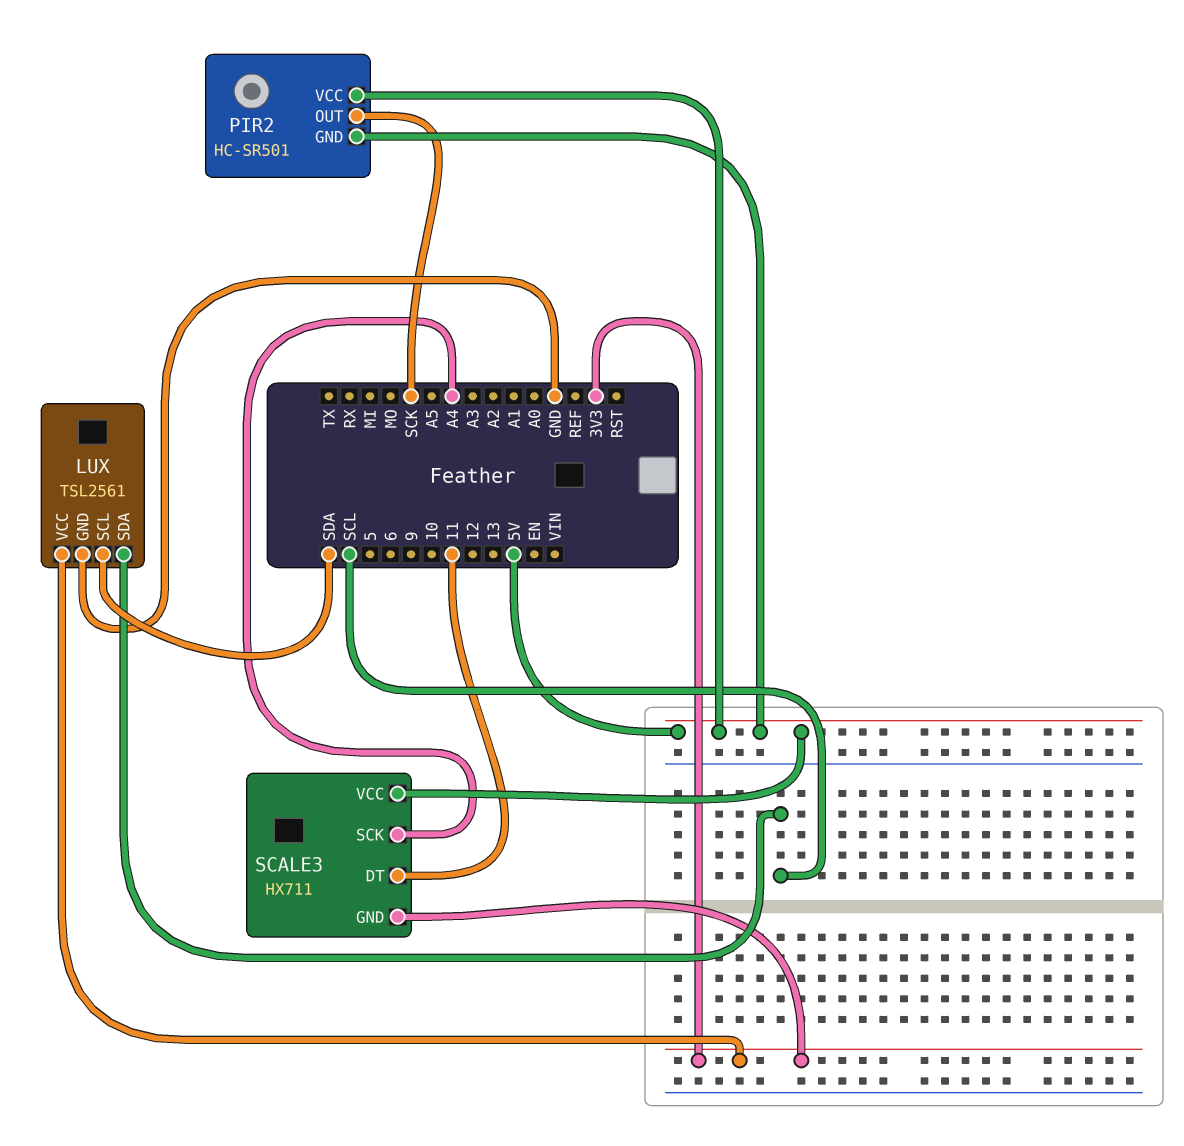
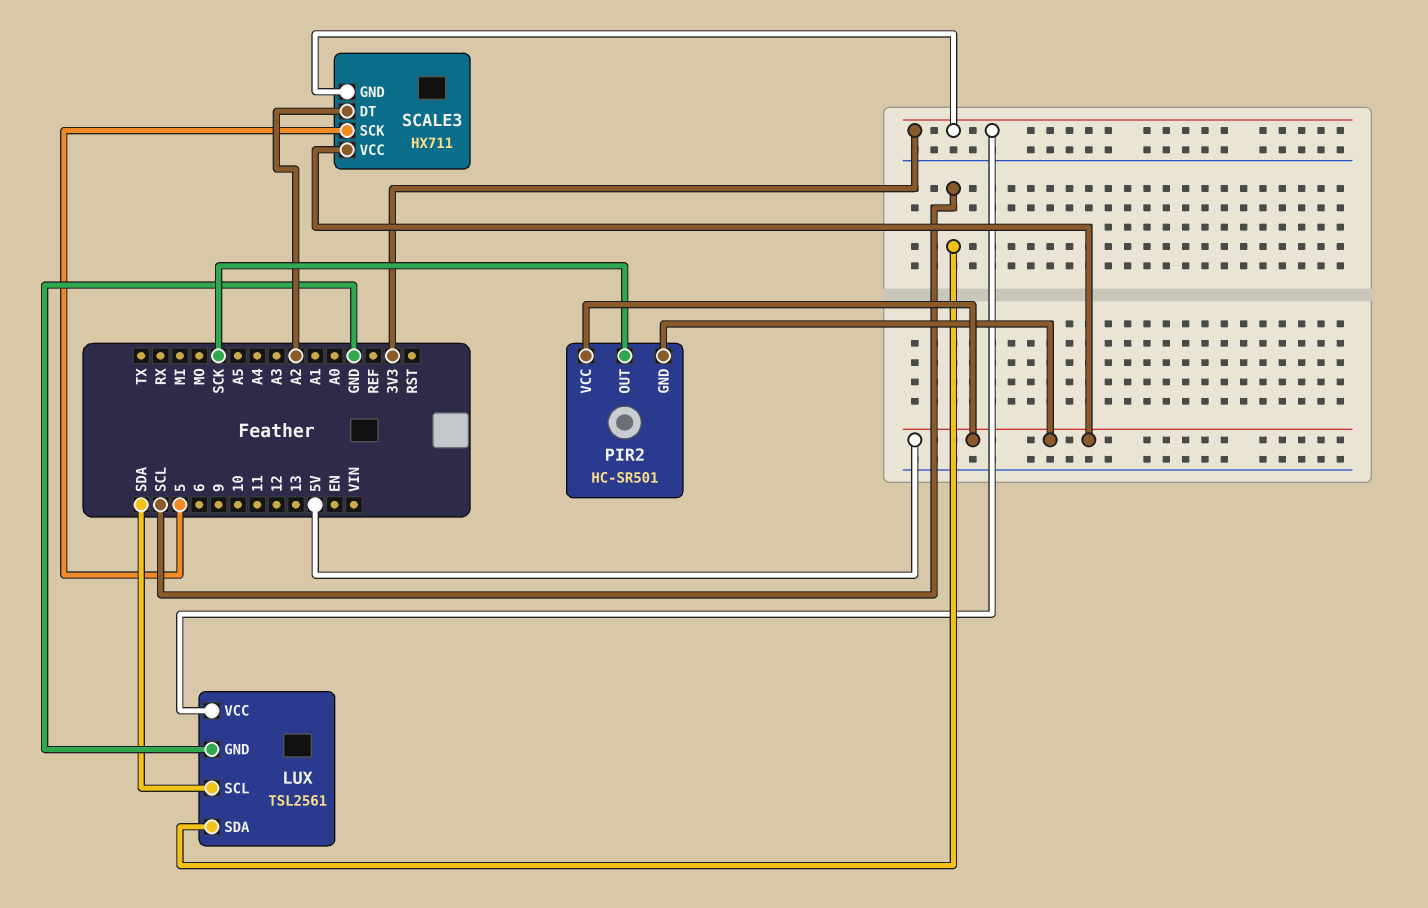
SCALE3 pin DT: 11 -> A2
SCALE3 pin SCK: A4 -> 5

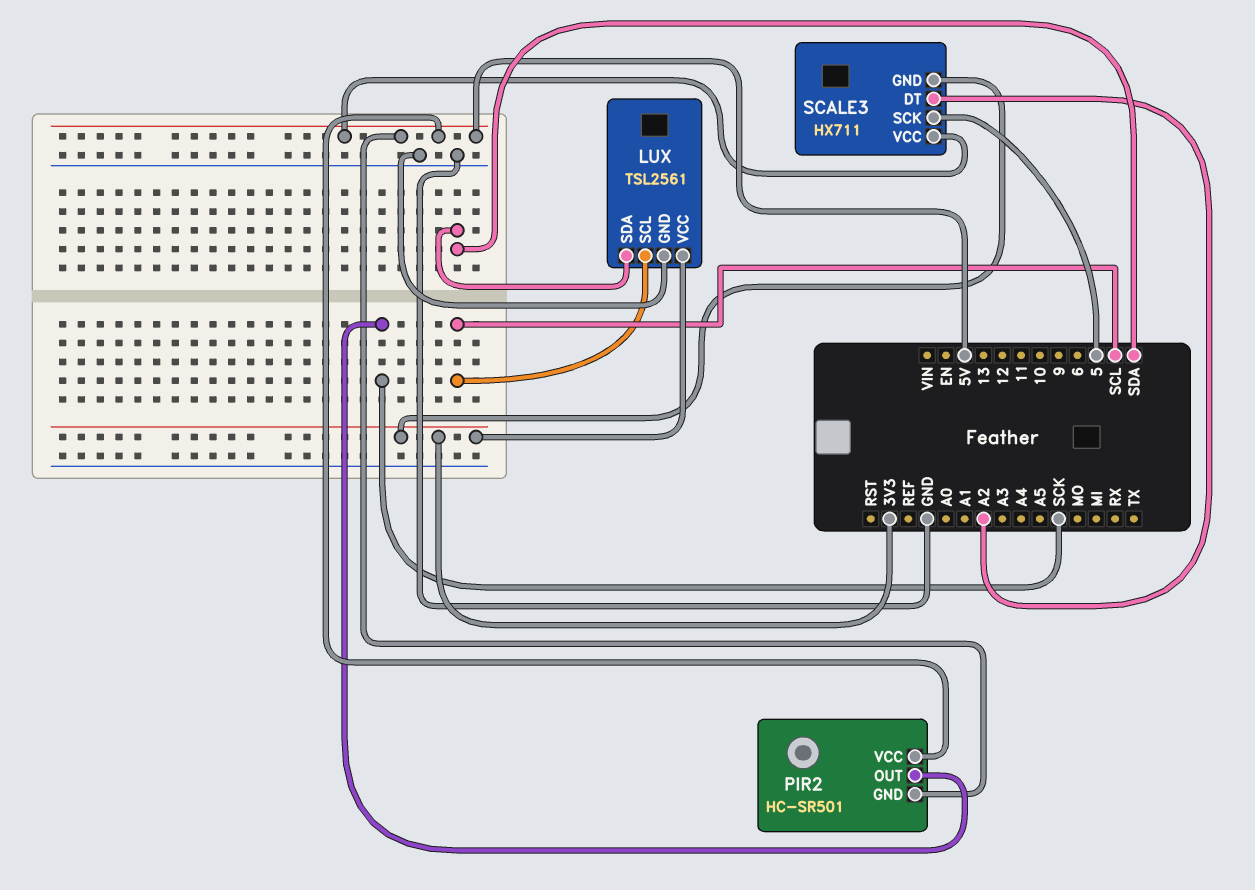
LUX pin SCL: SDA -> SCL
LUX pin SDA: SCL -> SDA

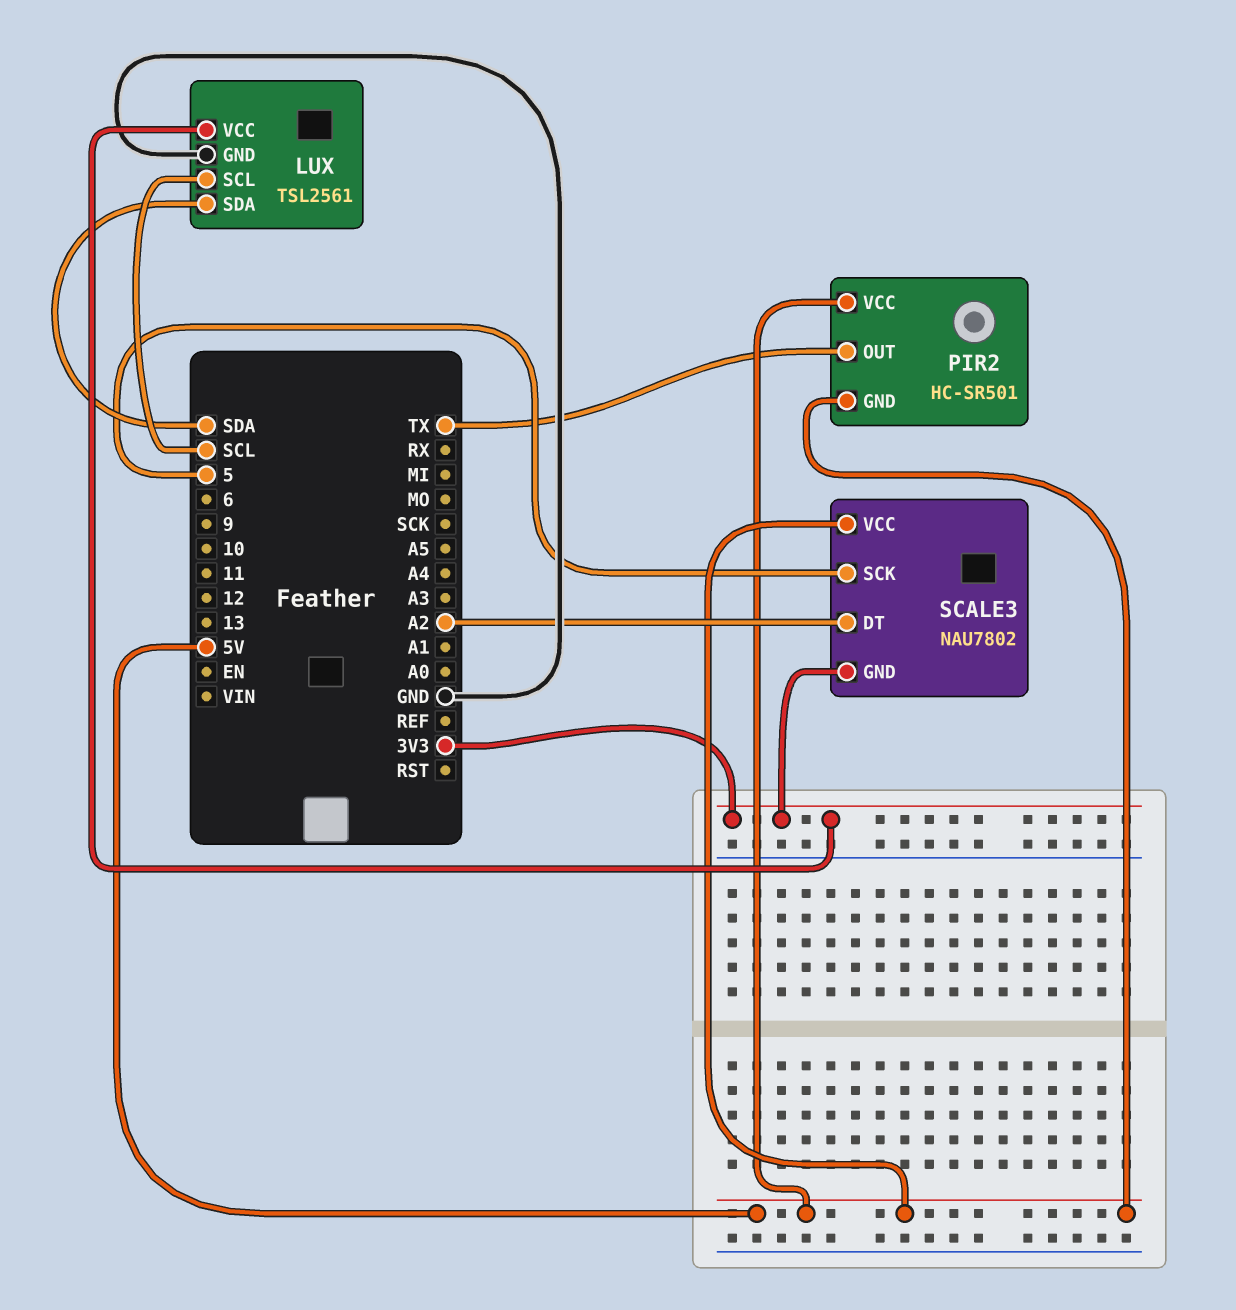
PIR2 pin OUT: SCK -> TX
SCALE3: HX711 -> NAU7802

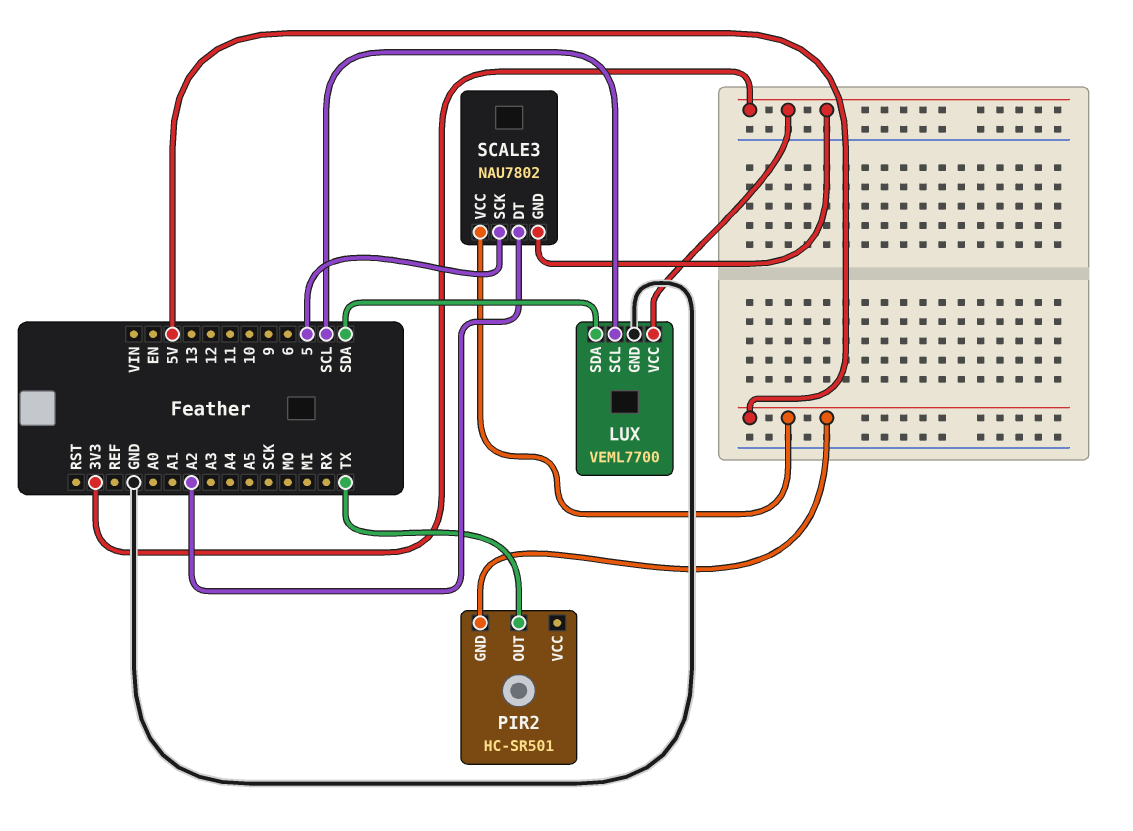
LUX: TSL2561 -> VEML7700
PIR2 pin VCC: 5V -> none

